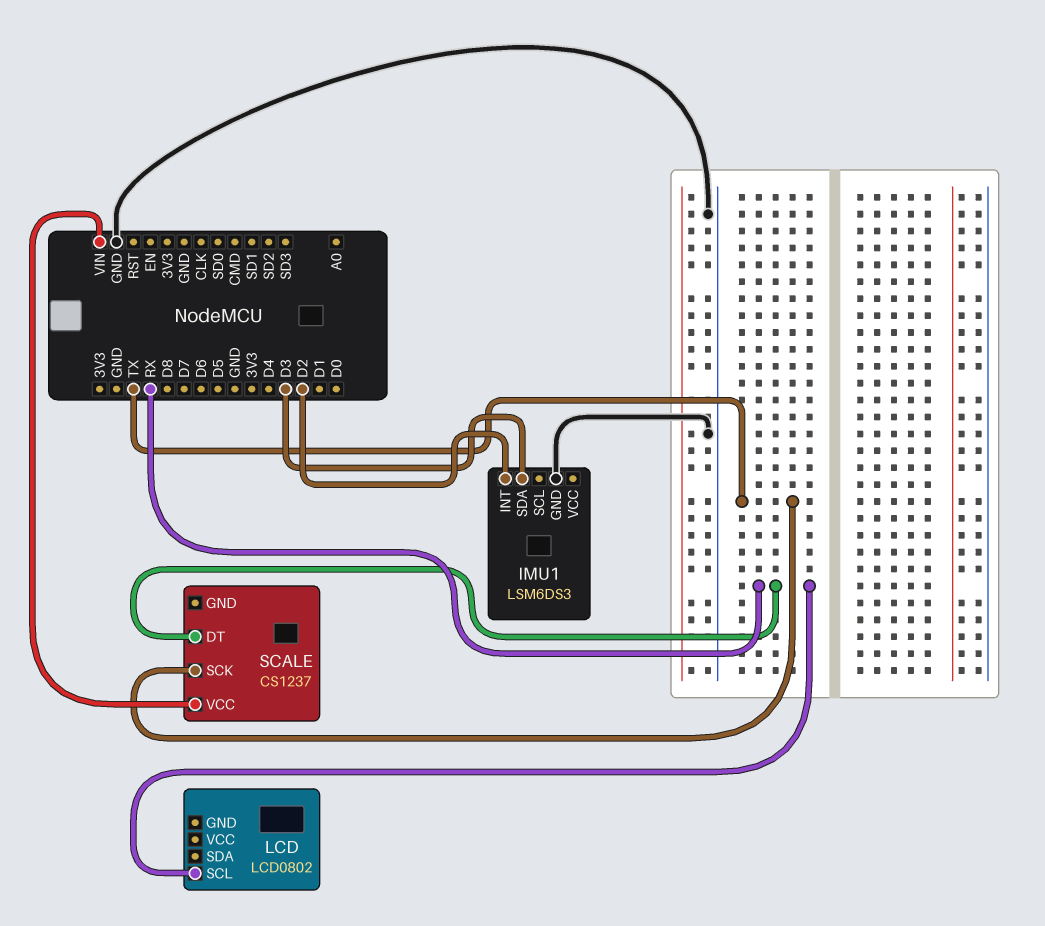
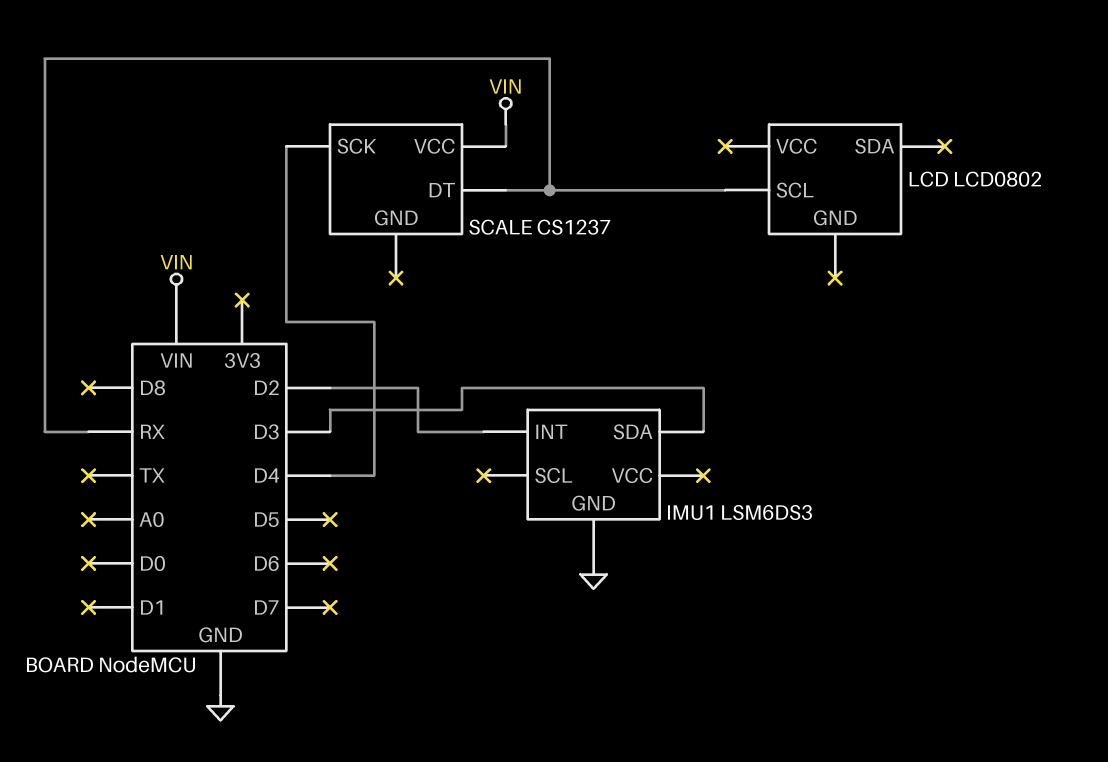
SCALE pin SCK: TX -> D4

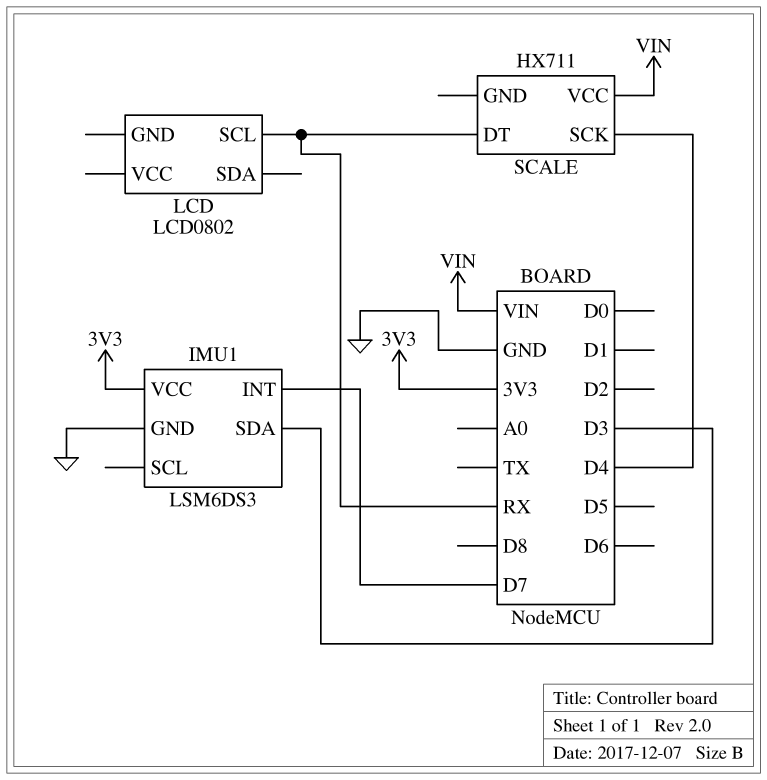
IMU1 pin INT: D2 -> D7
IMU1 pin VCC: none -> 3V3
SCALE: CS1237 -> HX711

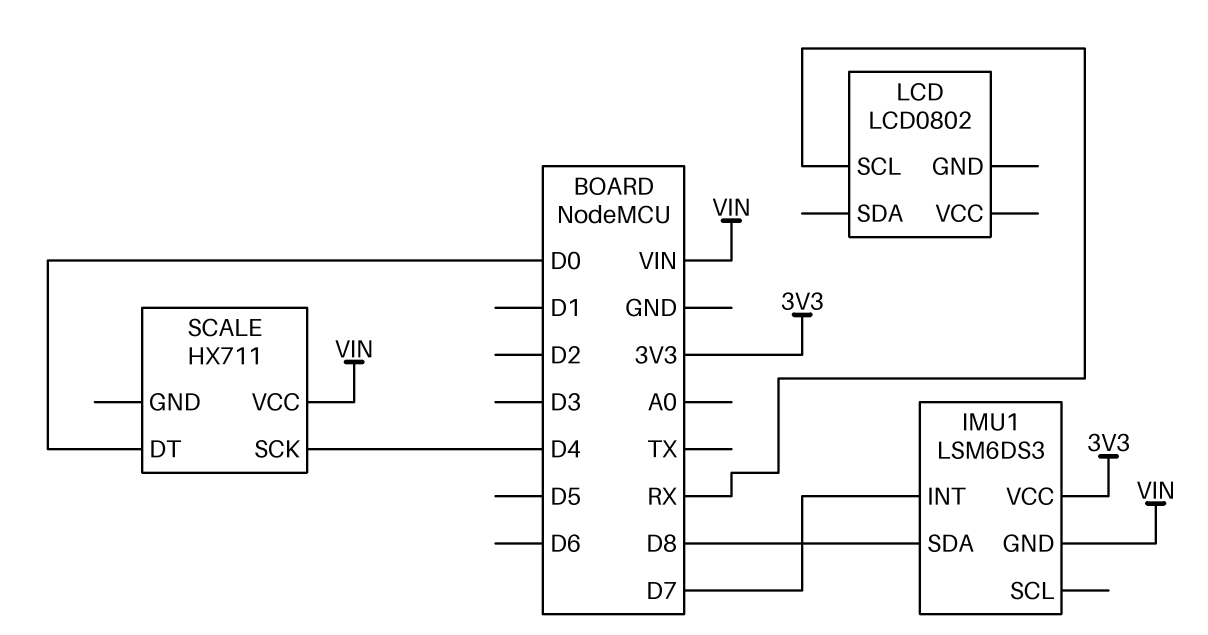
IMU1 pin GND: GND -> VIN
IMU1 pin SDA: D3 -> D8
SCALE pin DT: RX -> D0

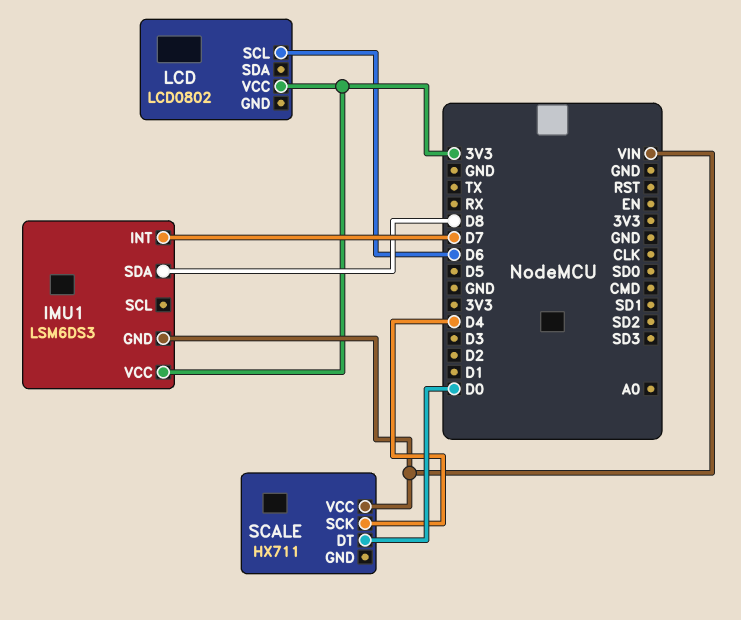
LCD pin SCL: RX -> D6
LCD pin VCC: none -> 3V3

